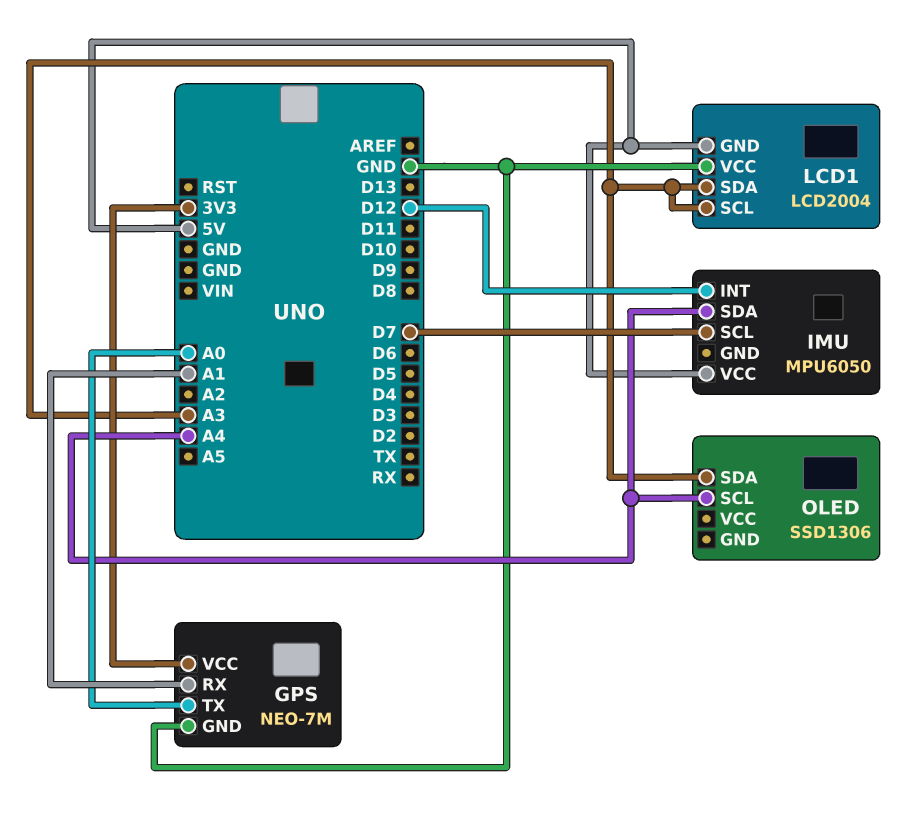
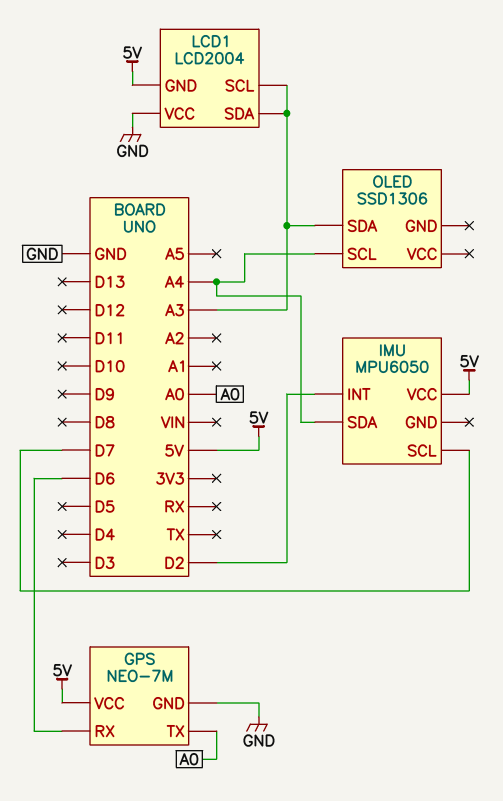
GPS pin RX: A1 -> D6
GPS pin VCC: 3V3 -> 5V
IMU pin INT: D12 -> D2

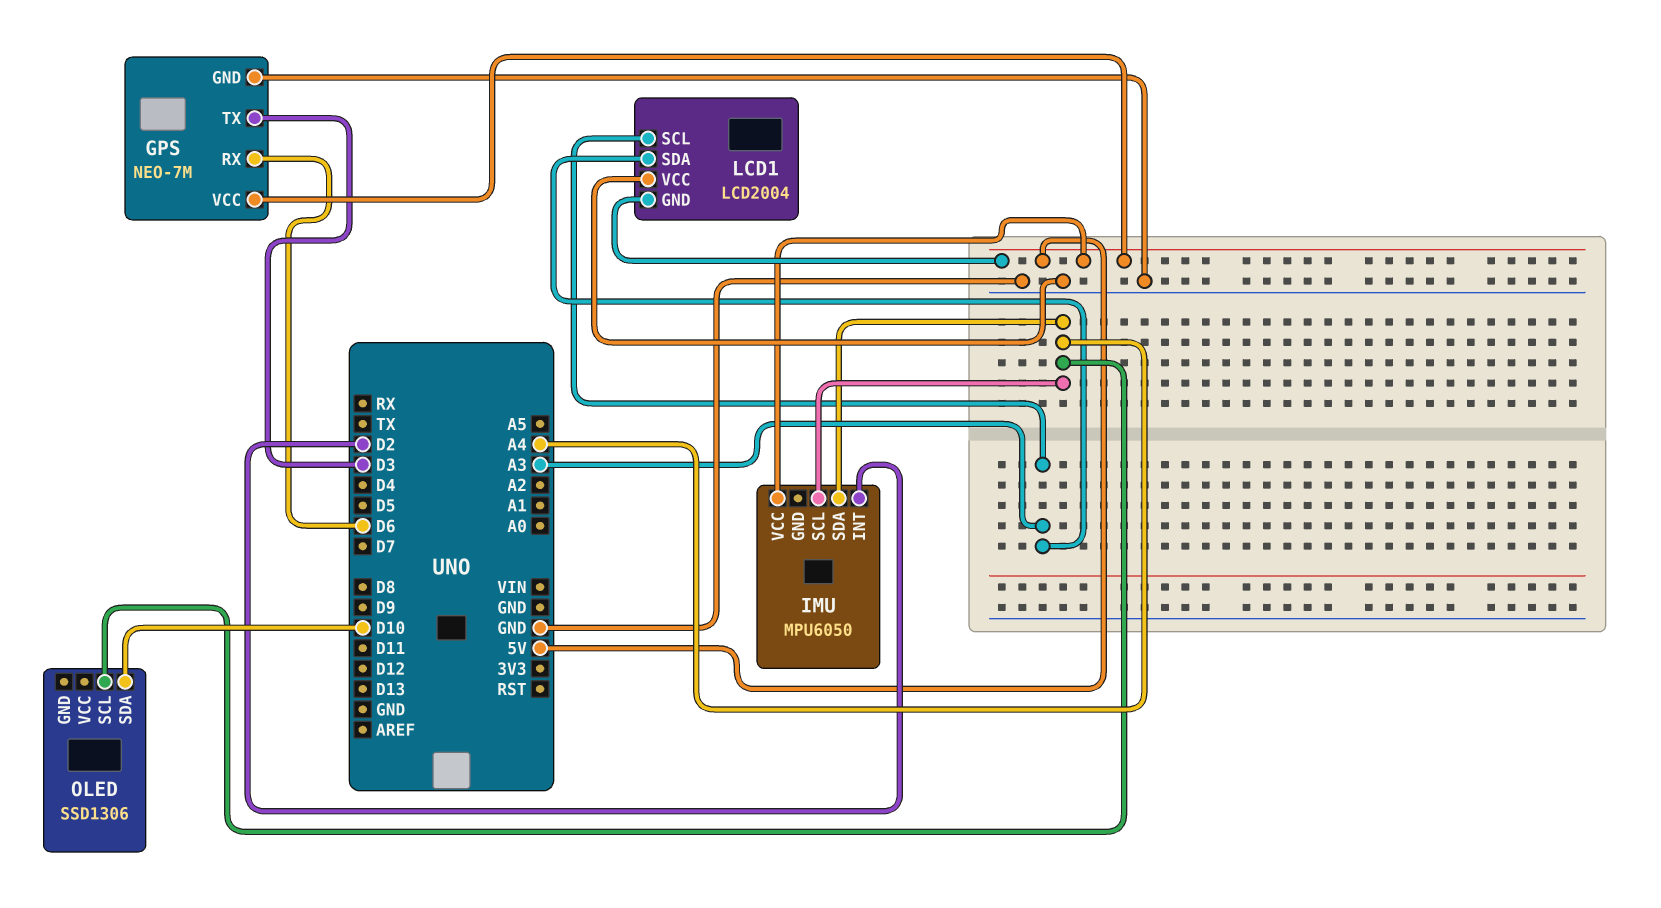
GPS pin TX: A0 -> D3
IMU pin SCL: D7 -> A4
OLED pin SDA: A3 -> D10

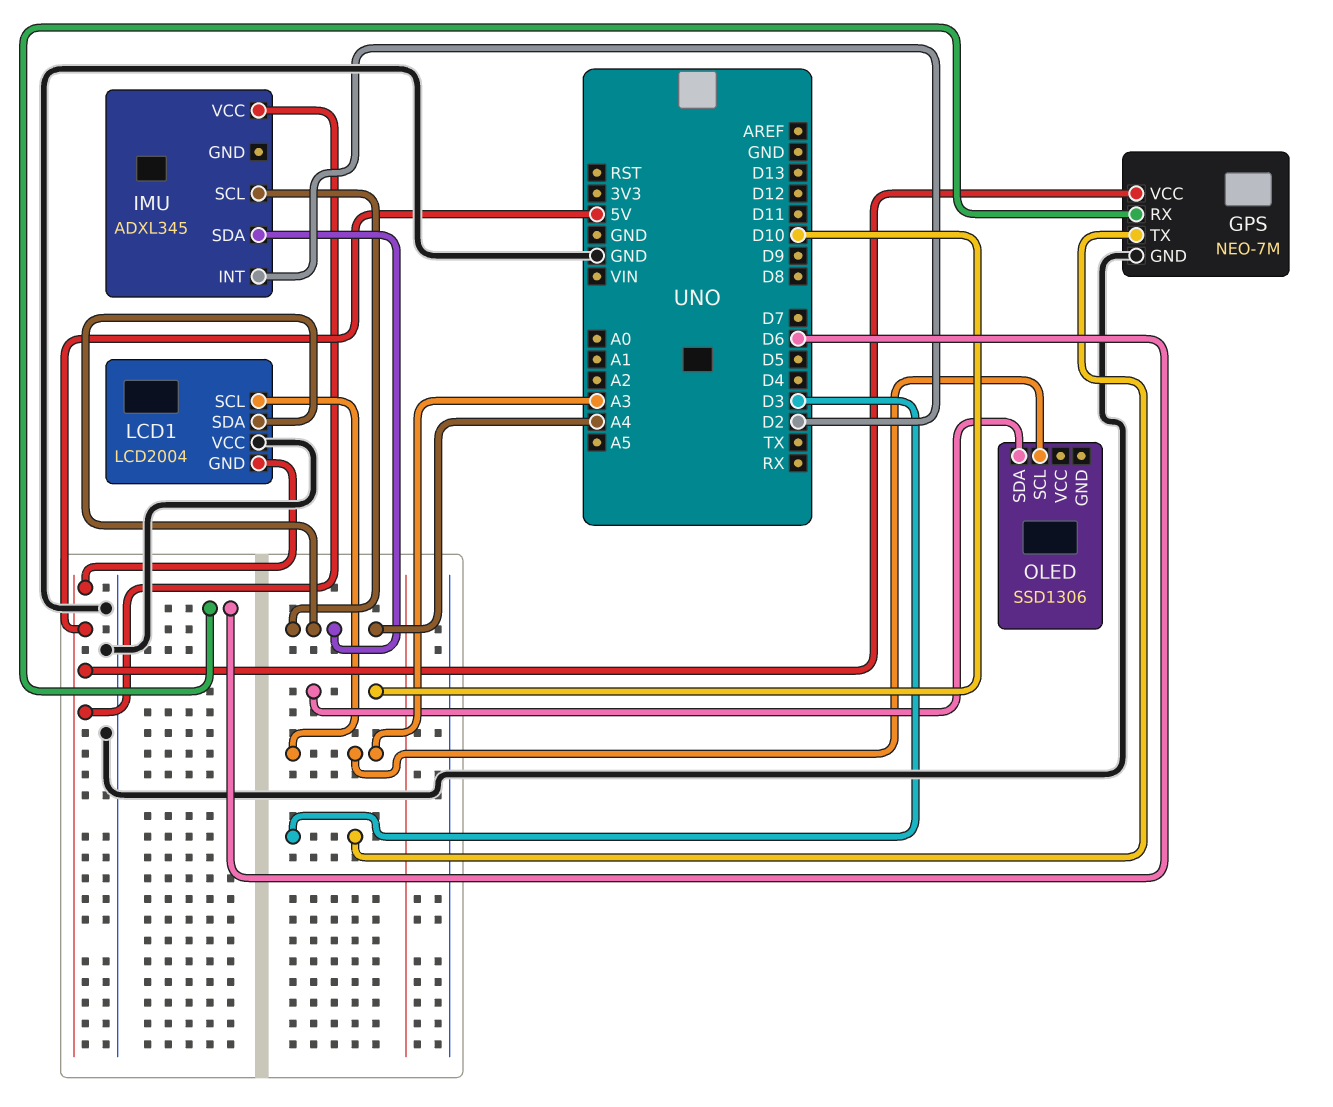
IMU: MPU6050 -> ADXL345
LCD1 pin SDA: A3 -> A4
OLED pin SCL: A4 -> A3

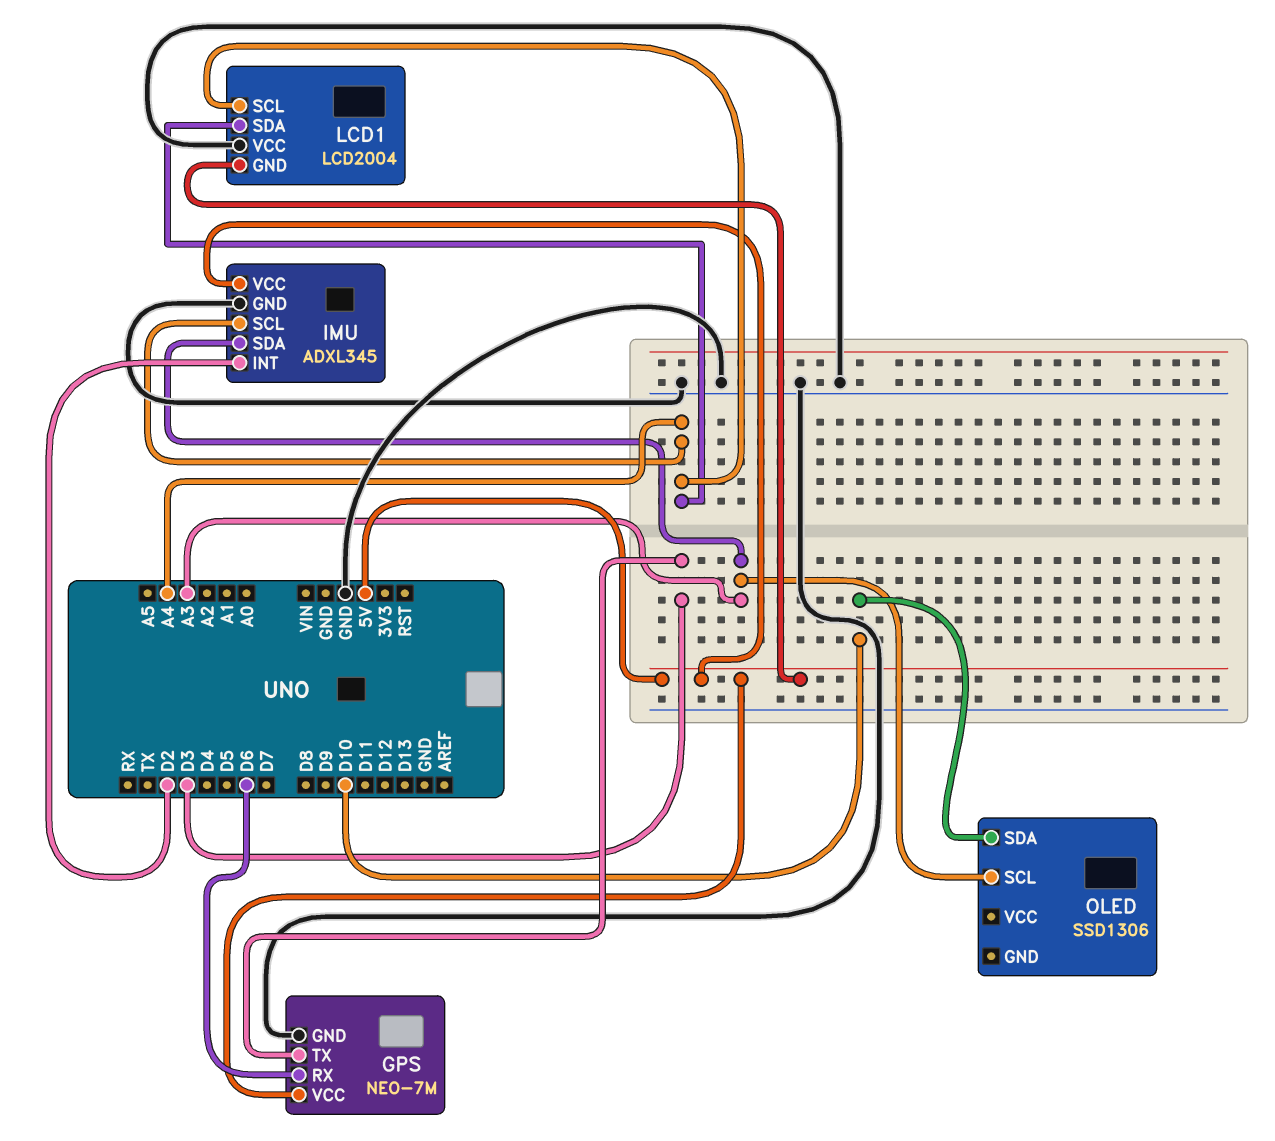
IMU pin GND: none -> GND
IMU pin SDA: A4 -> A3
LCD1 pin SCL: A3 -> A4

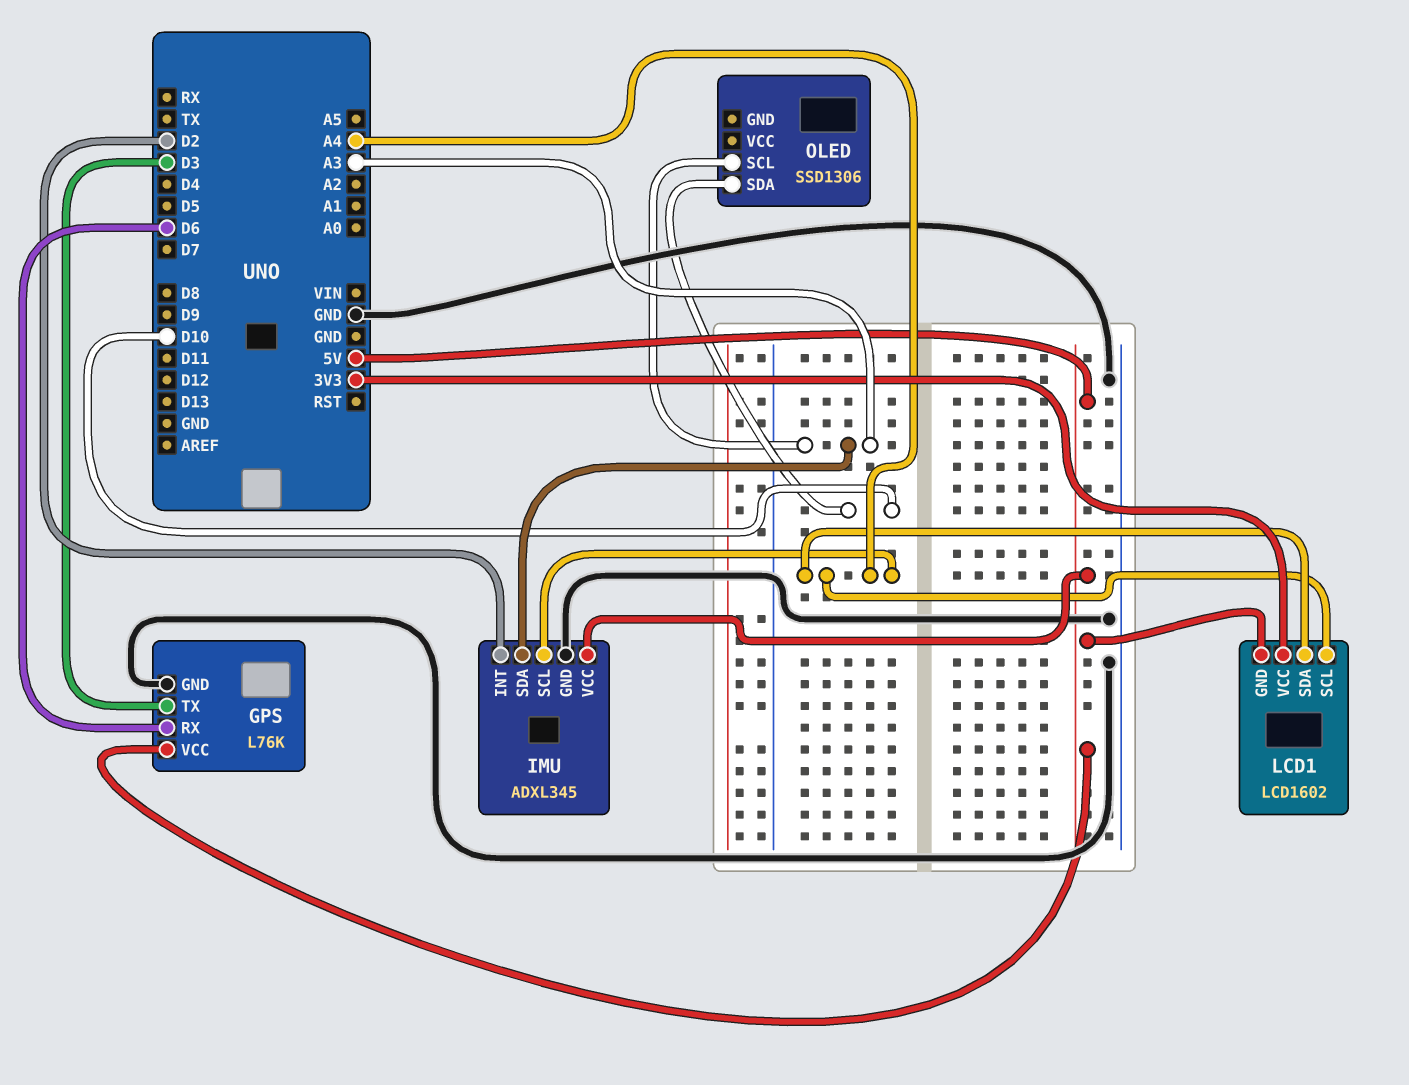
GPS: NEO-7M -> L76K
LCD1: LCD2004 -> LCD1602
LCD1 pin VCC: GND -> 3V3

